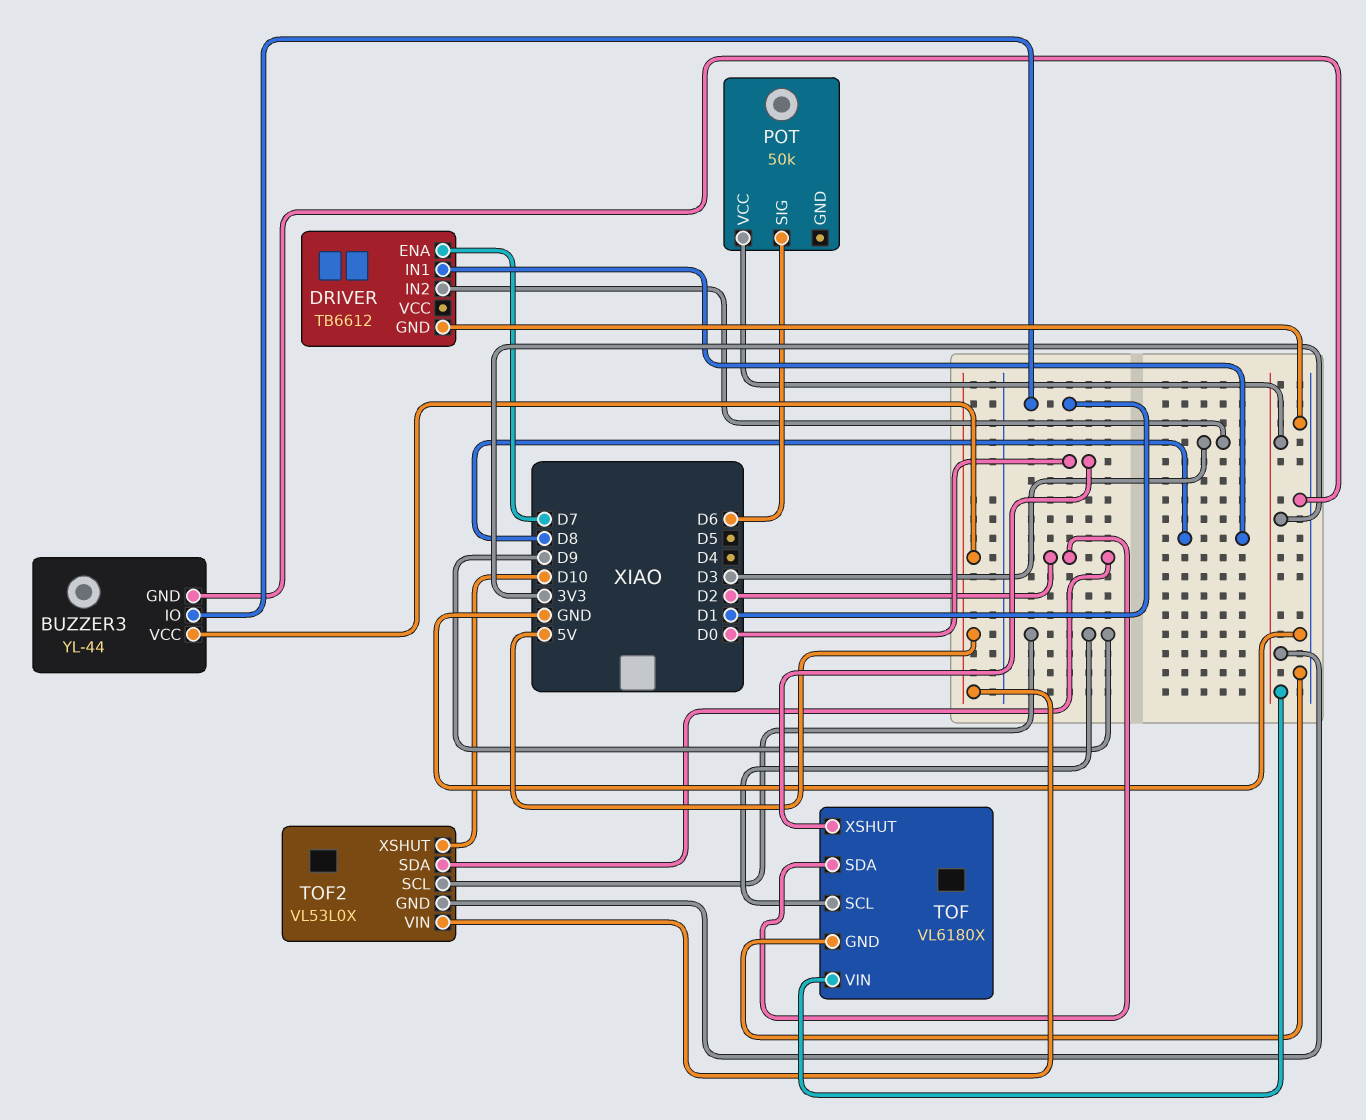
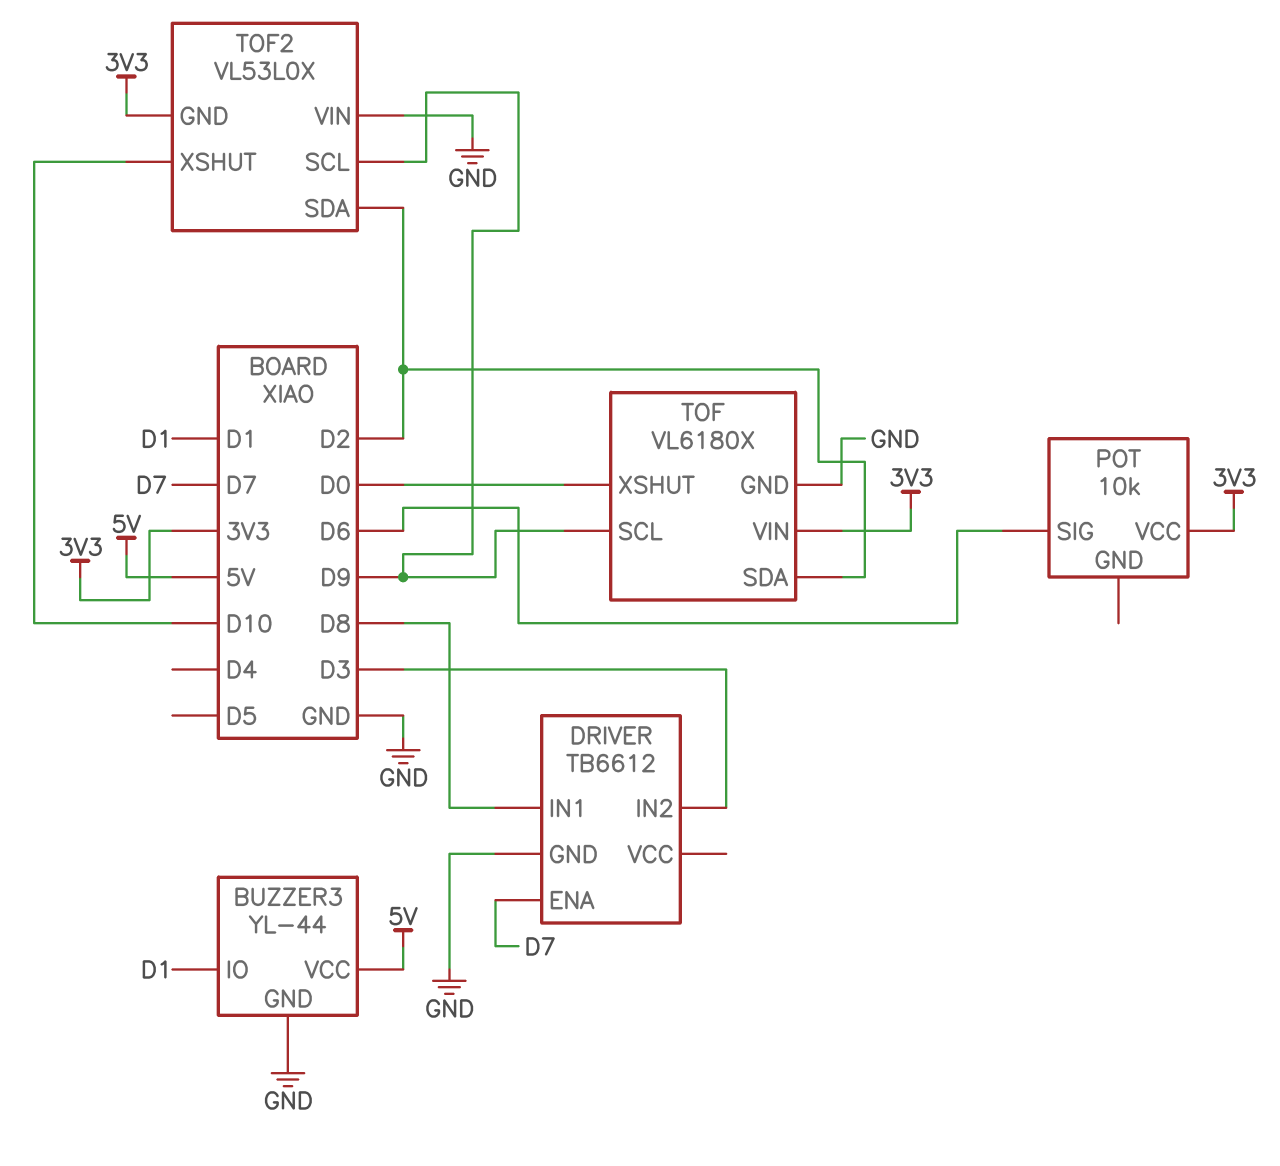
POT: 50k -> 10k
TOF2 pin VIN: 5V -> GND

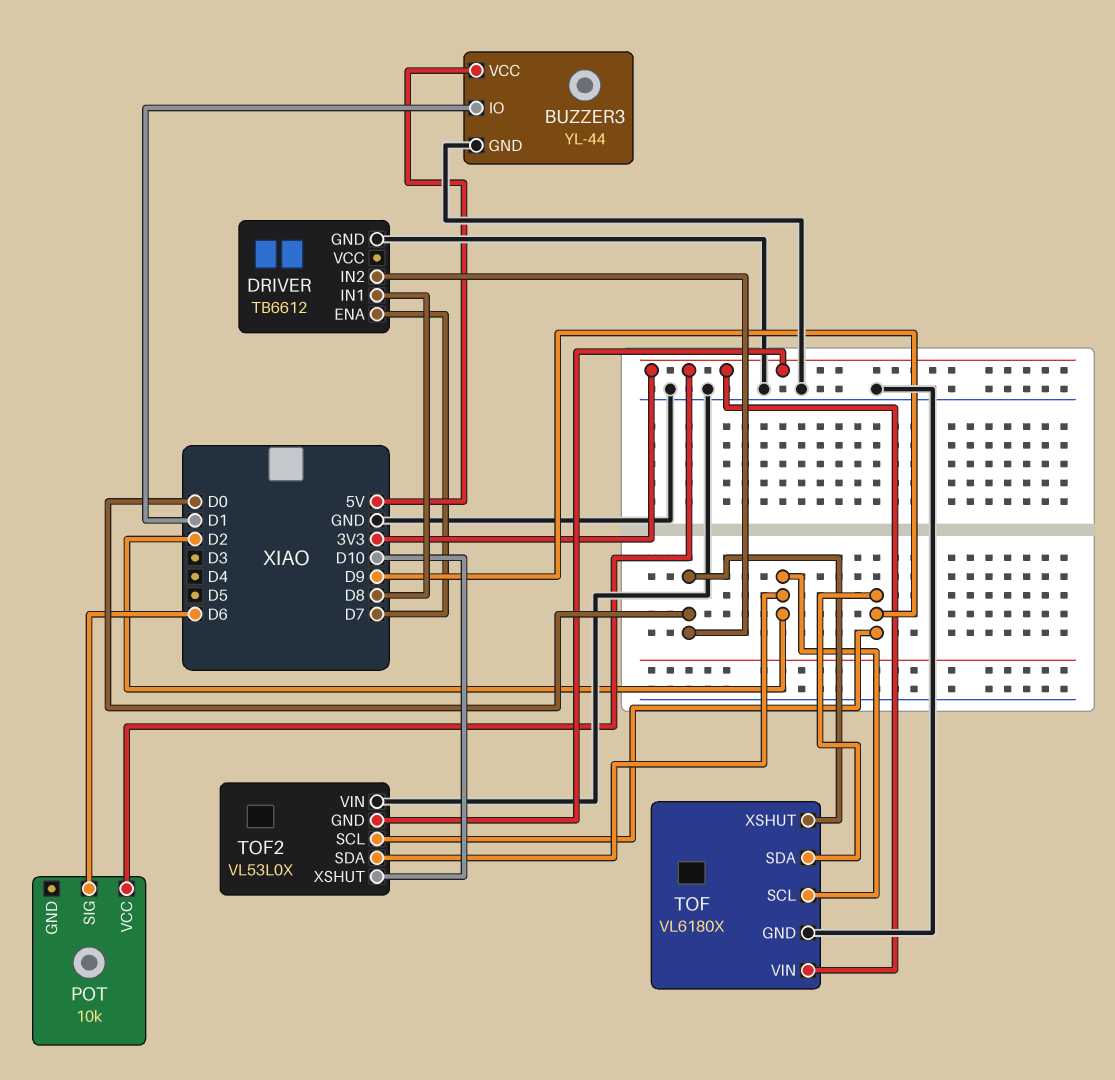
DRIVER pin IN2: D3 -> D0
TOF pin SCL: D9 -> D2
TOF pin SDA: D2 -> D9

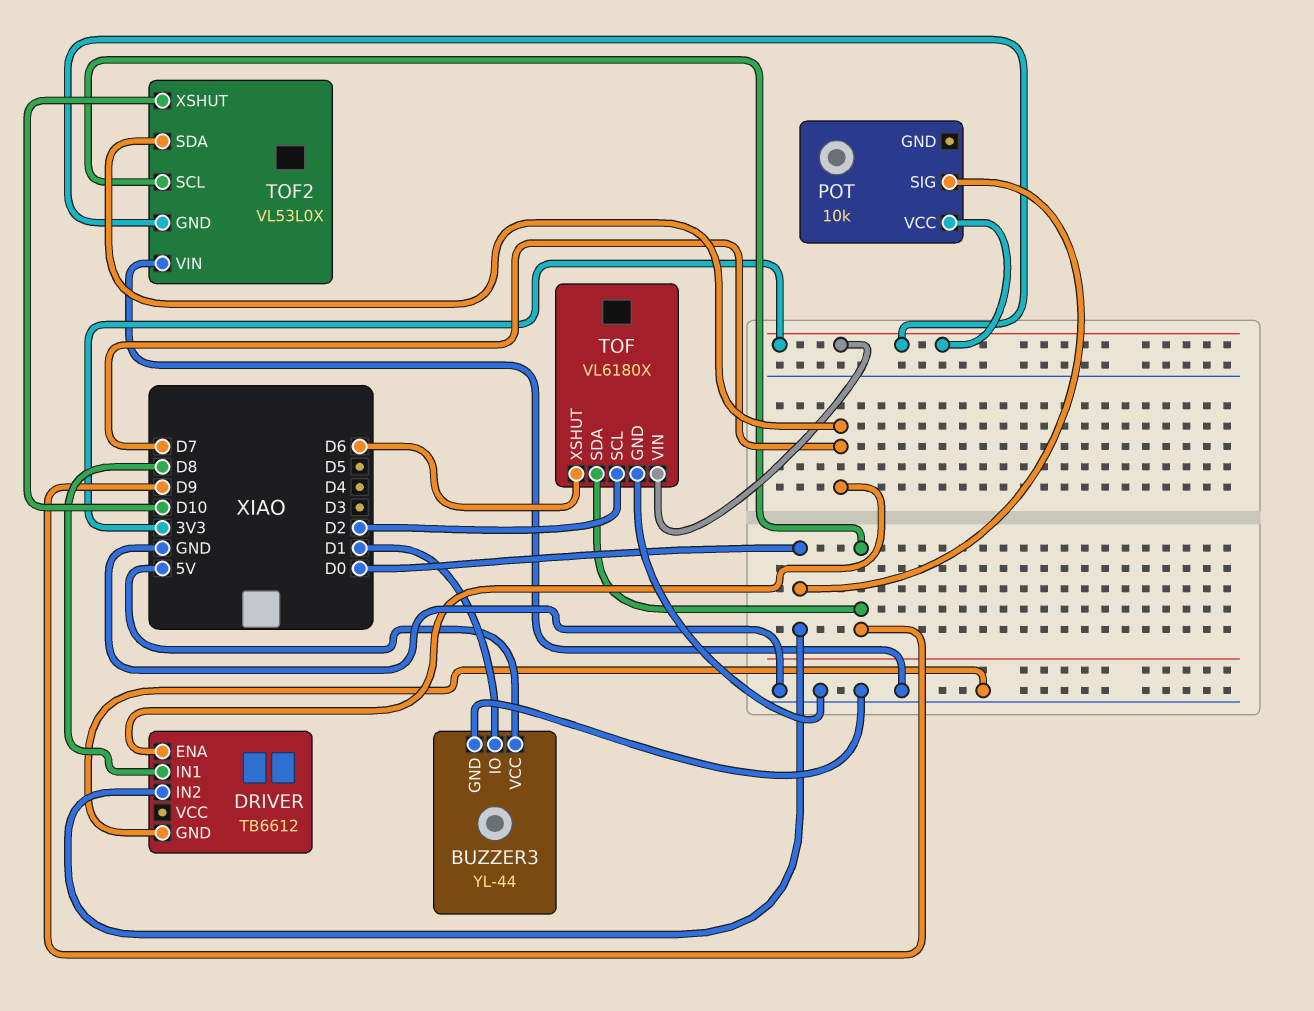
POT pin SIG: D6 -> D0
TOF pin XSHUT: D0 -> D6
TOF2 pin SDA: D2 -> D7

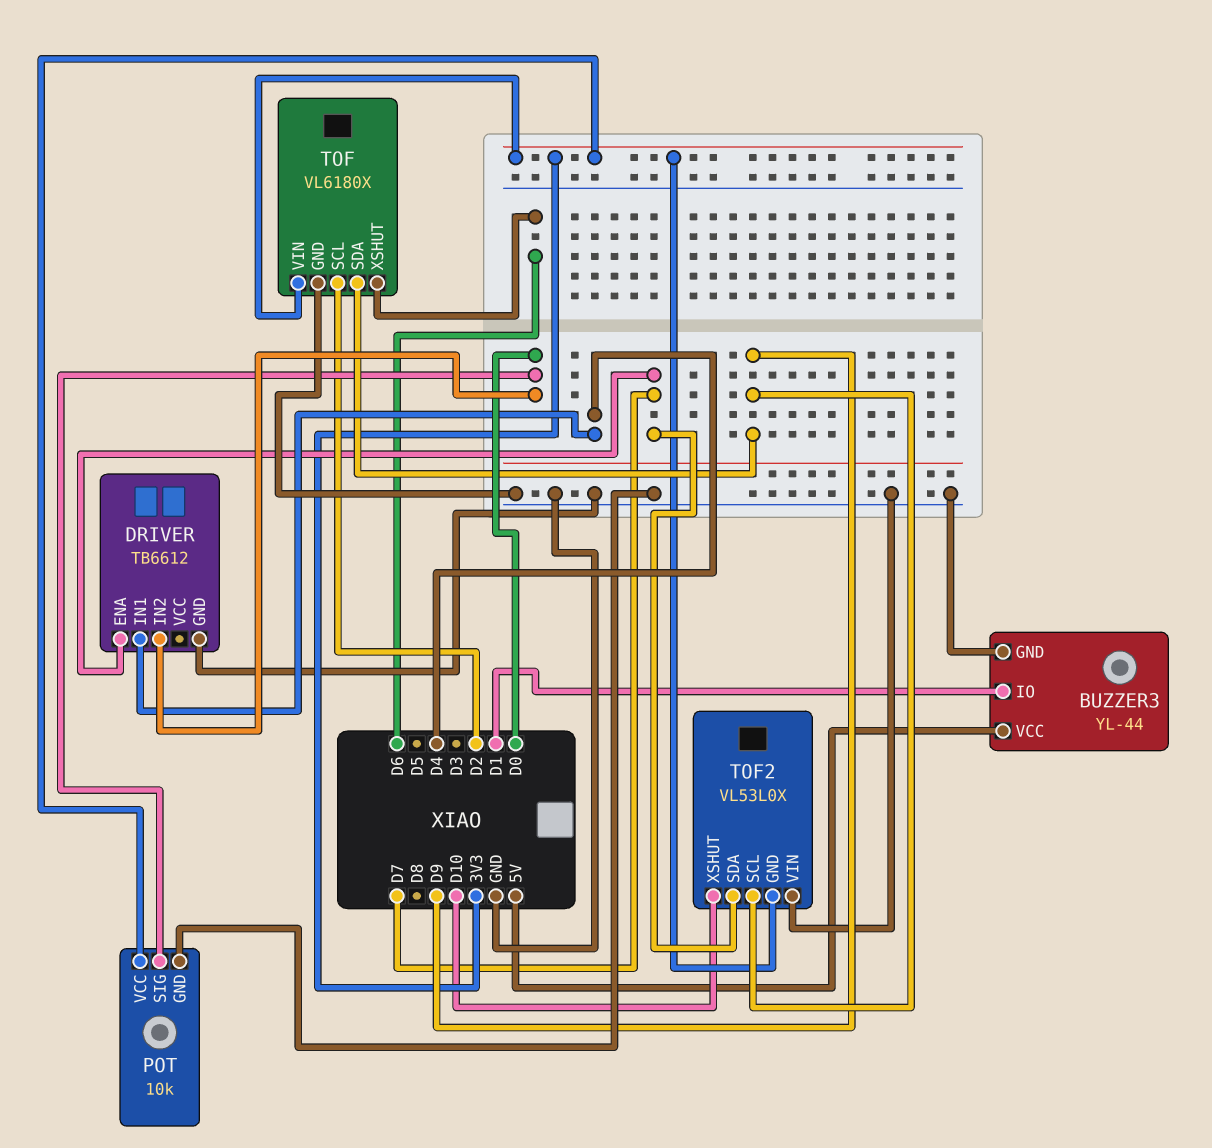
DRIVER pin IN1: D8 -> D4
POT pin GND: none -> GND

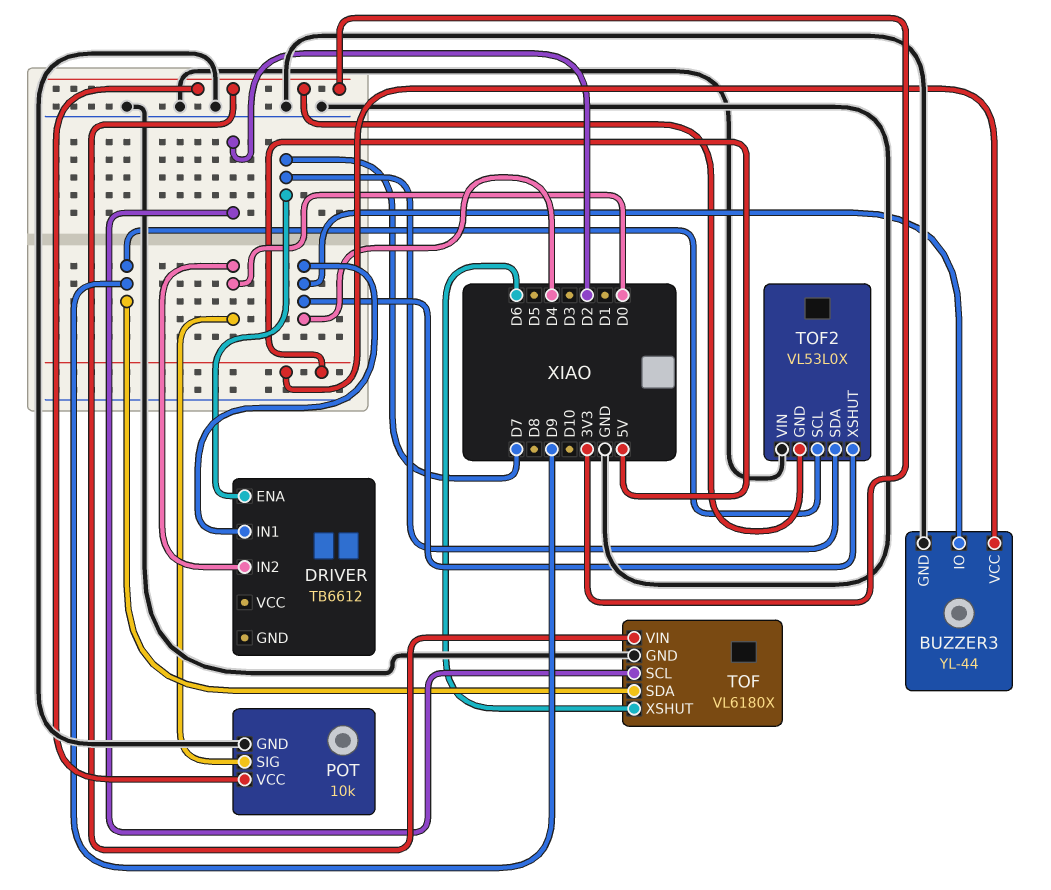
BUZZER3 pin IO: D1 -> D4
DRIVER pin GND: GND -> none
TOF2 pin XSHUT: D10 -> D4

